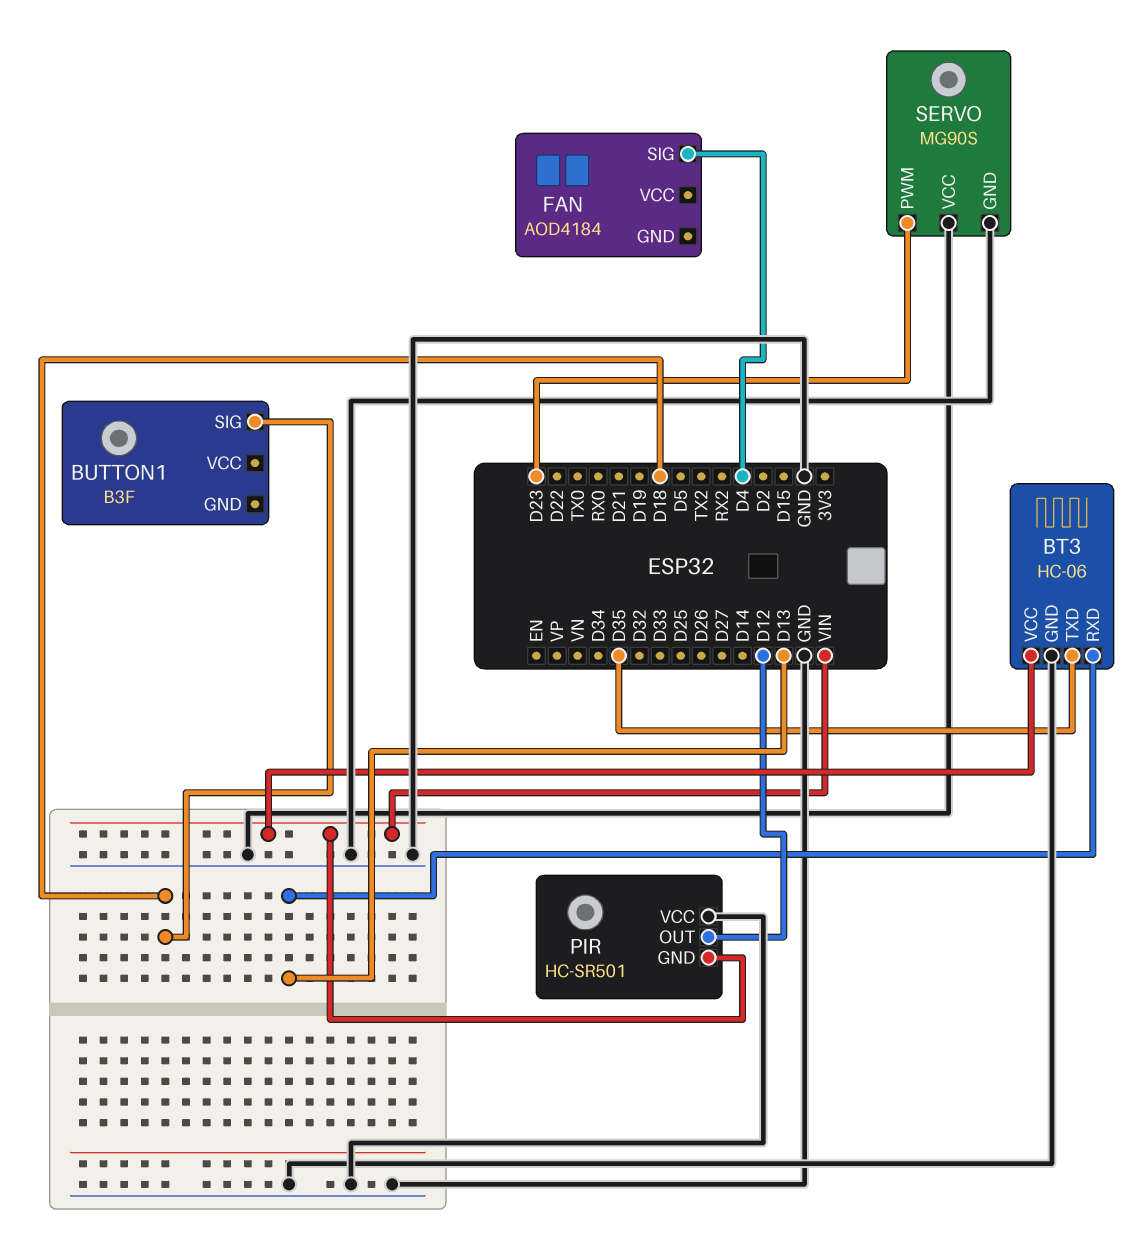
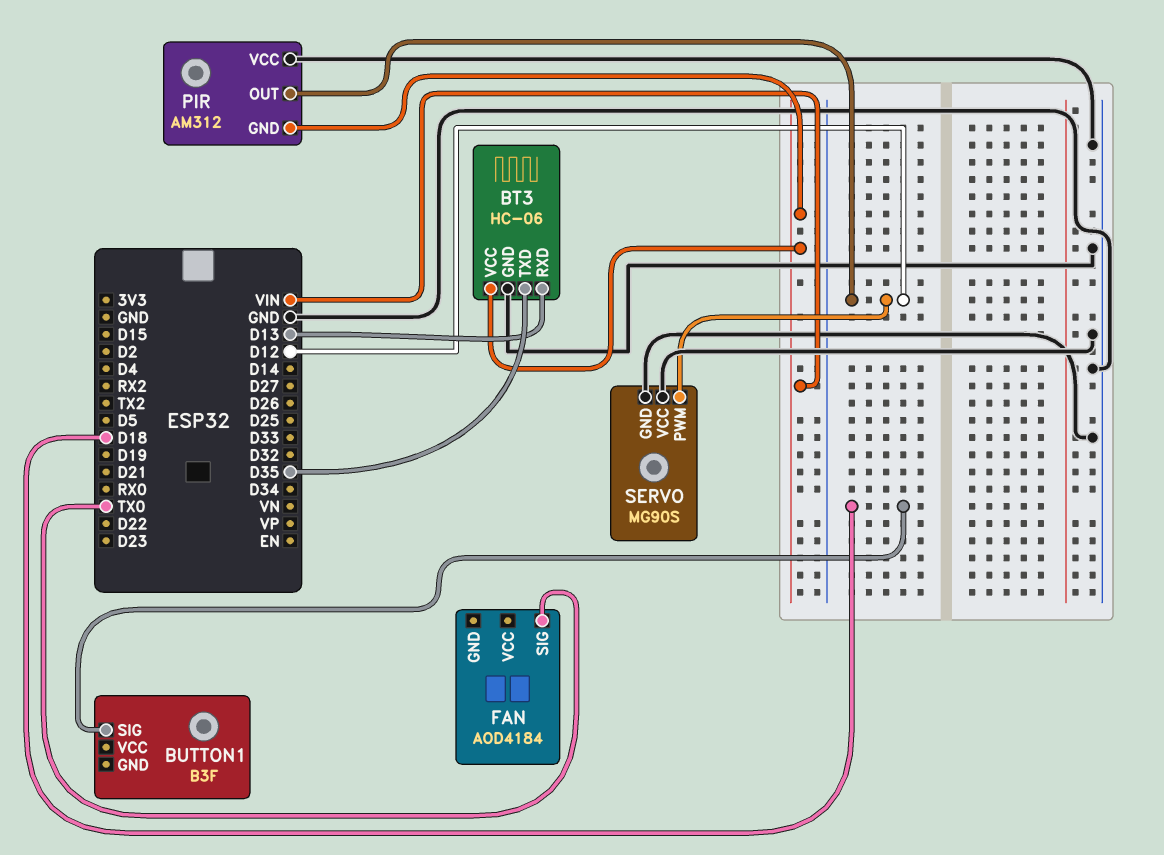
FAN pin SIG: D4 -> TX0
PIR: HC-SR501 -> AM312
SERVO pin PWM: D23 -> D12

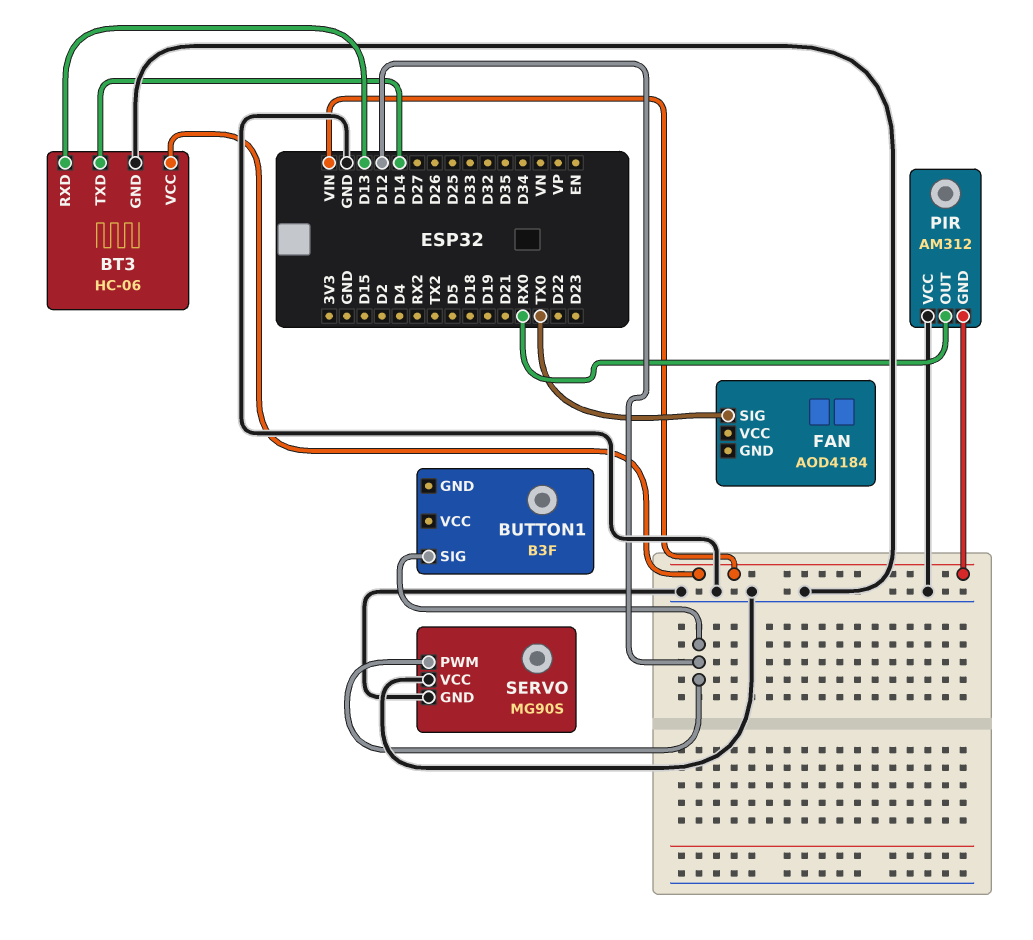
BT3 pin TXD: D35 -> D14
BUTTON1 pin SIG: D18 -> D12
PIR pin OUT: D12 -> RX0

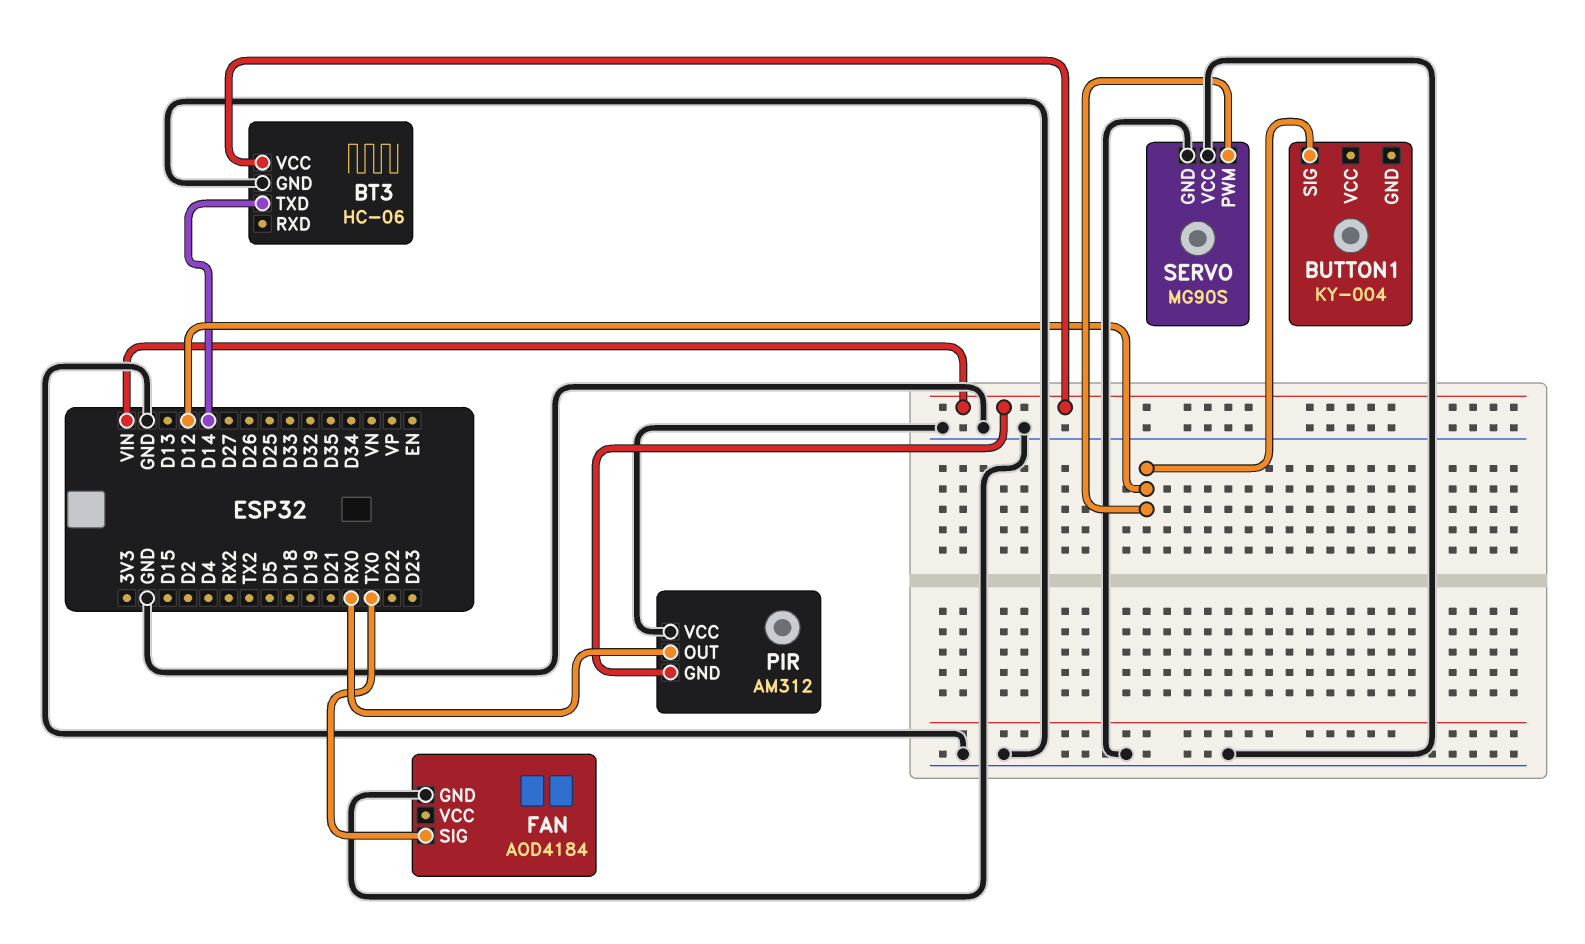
BT3 pin RXD: D13 -> none
BUTTON1: B3F -> KY-004
FAN pin GND: none -> GND

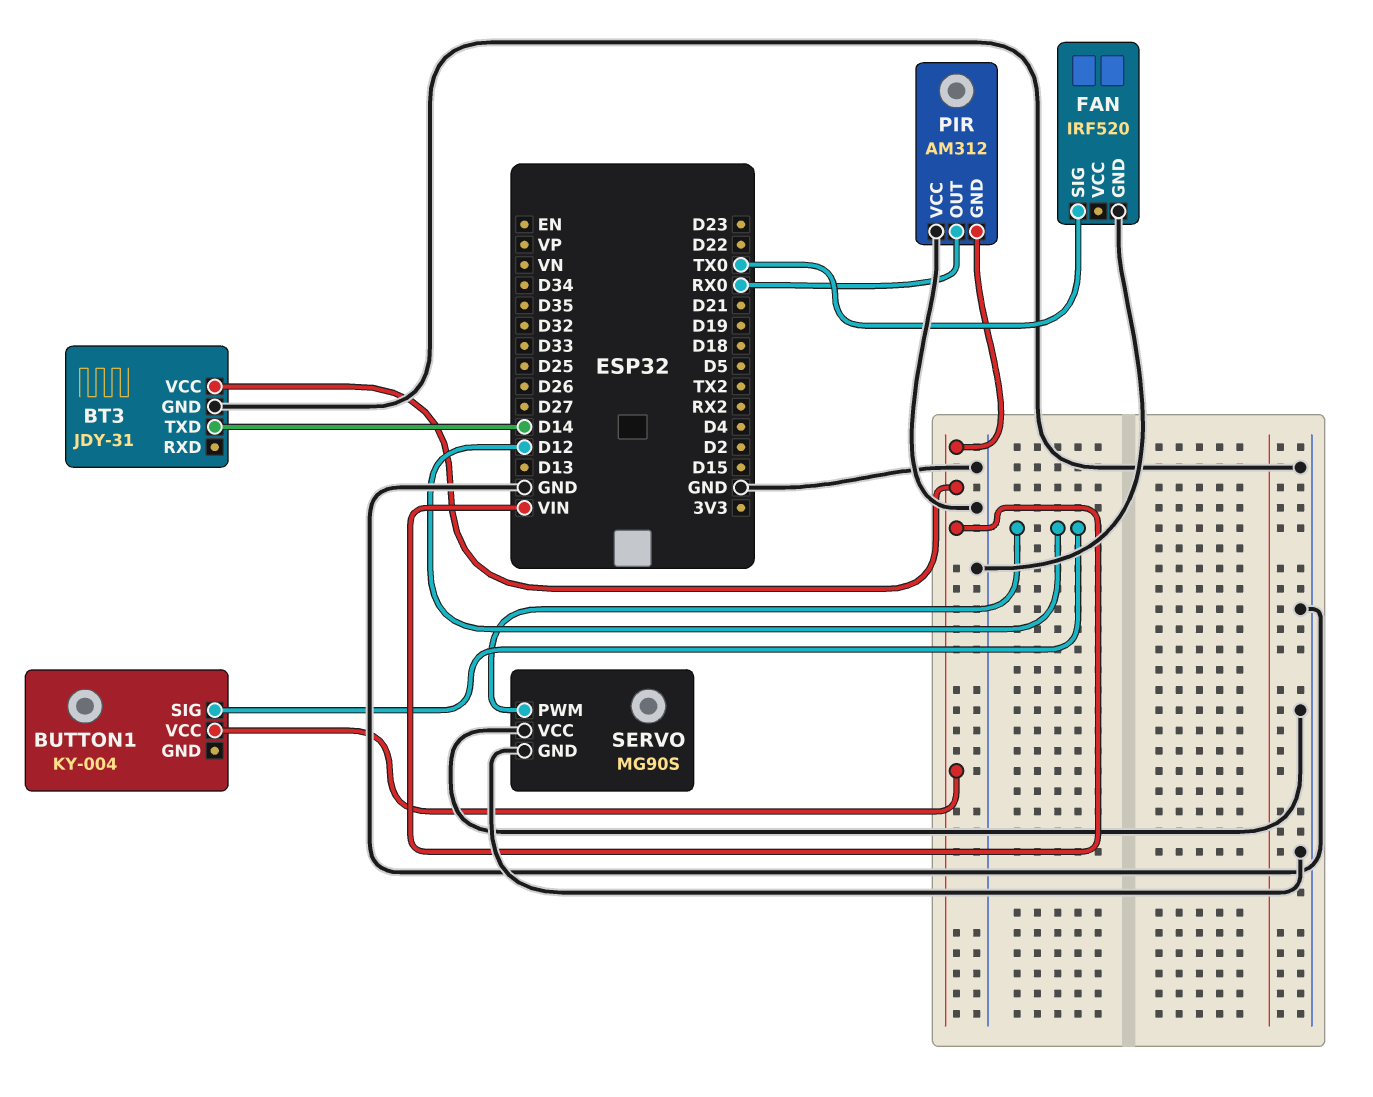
BT3: HC-06 -> JDY-31
BUTTON1 pin VCC: none -> VIN
FAN: AOD4184 -> IRF520

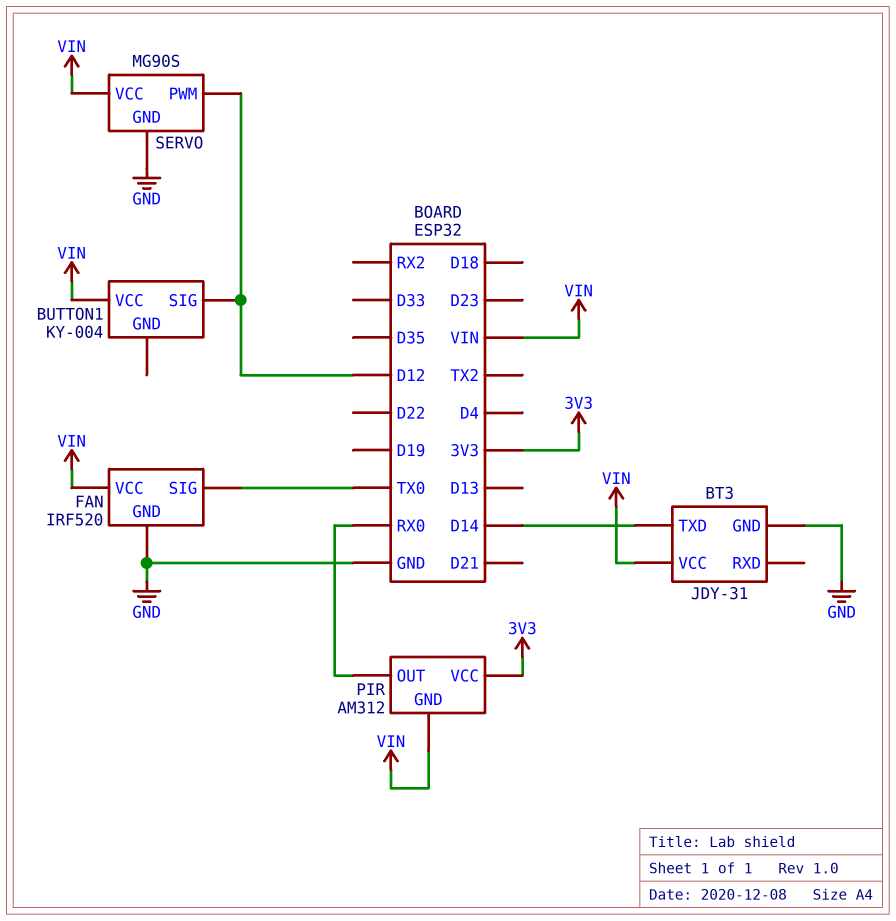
FAN pin VCC: none -> VIN
PIR pin VCC: GND -> 3V3
SERVO pin VCC: GND -> VIN

